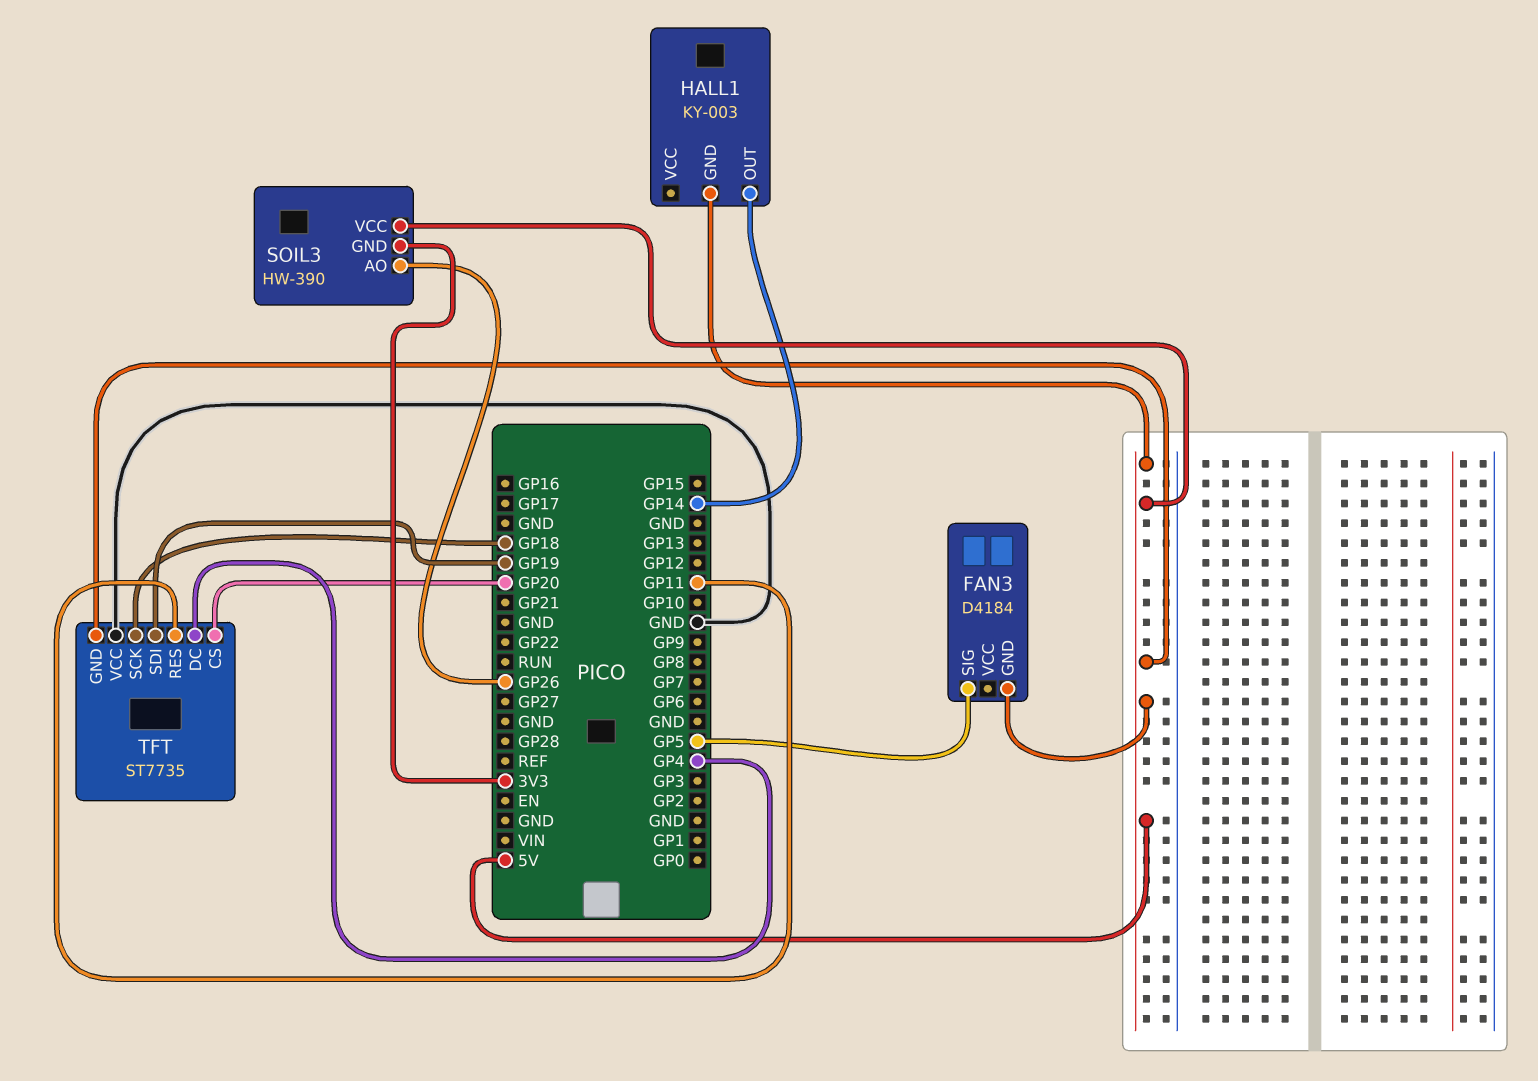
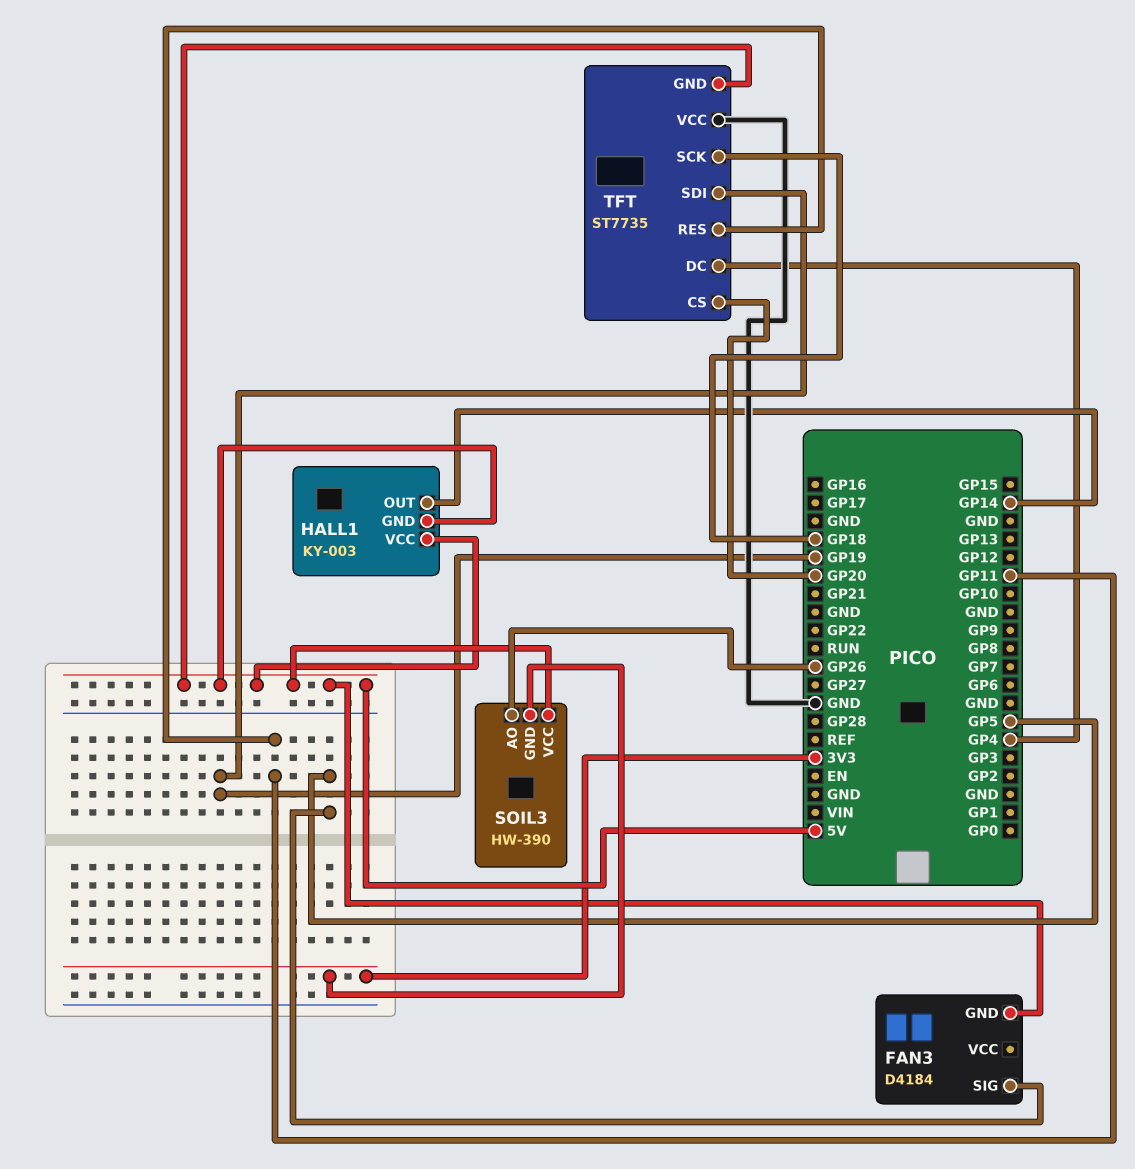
HALL1 pin VCC: none -> 5V

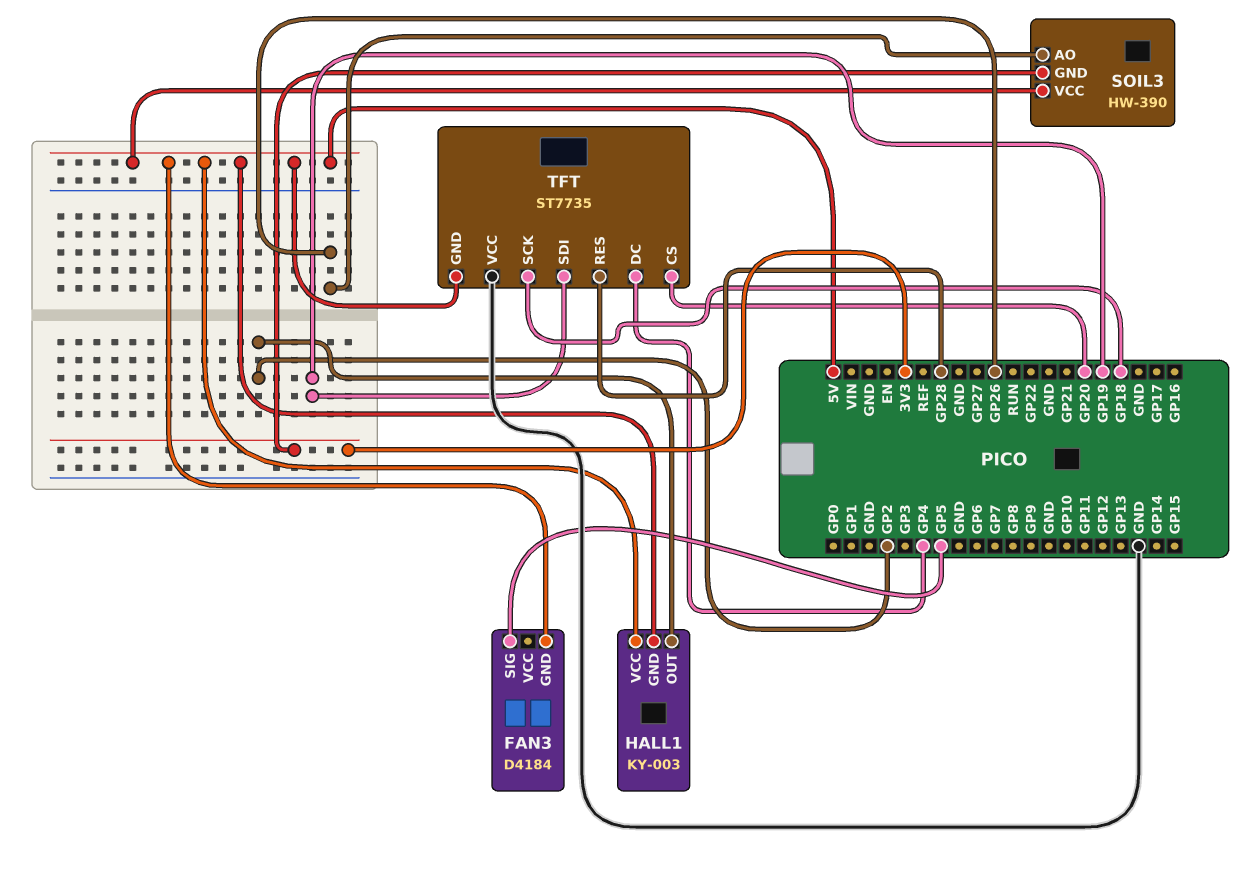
HALL1 pin OUT: GP14 -> GP2
TFT pin RES: GP11 -> GP28

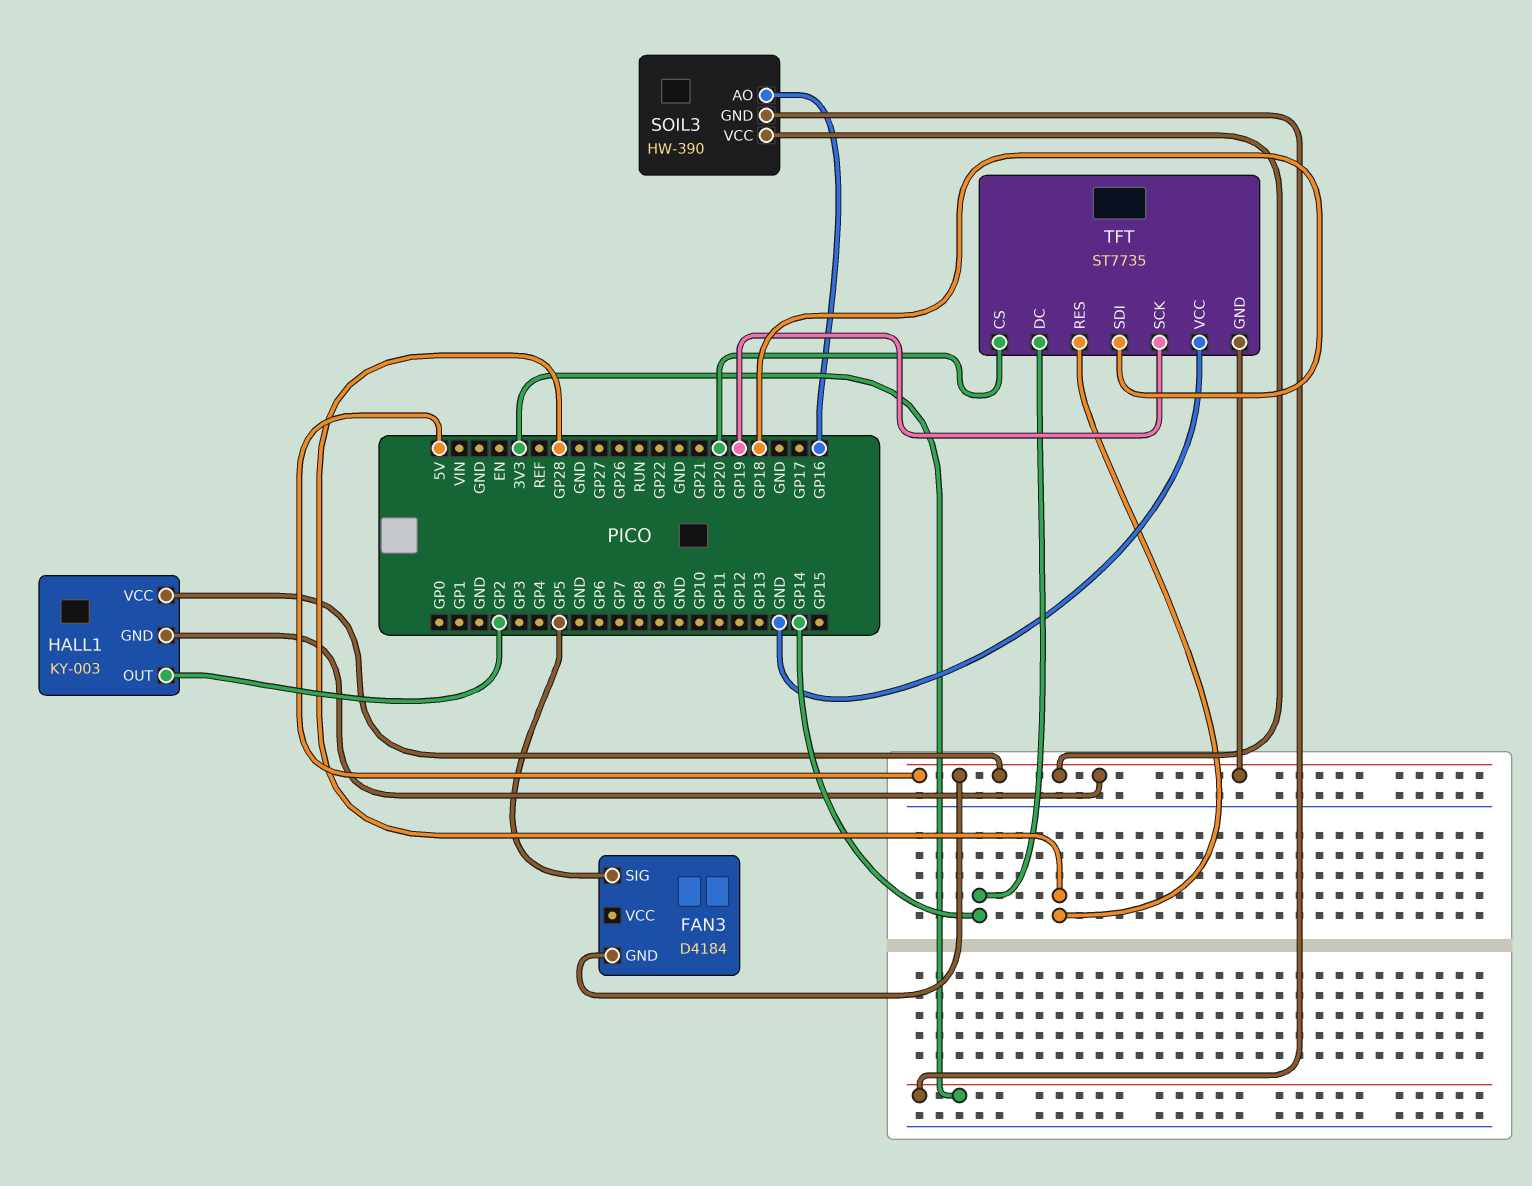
SOIL3 pin AO: GP26 -> GP16
TFT pin DC: GP4 -> GP14
TFT pin SCK: GP18 -> GP19
TFT pin SDI: GP19 -> GP18

